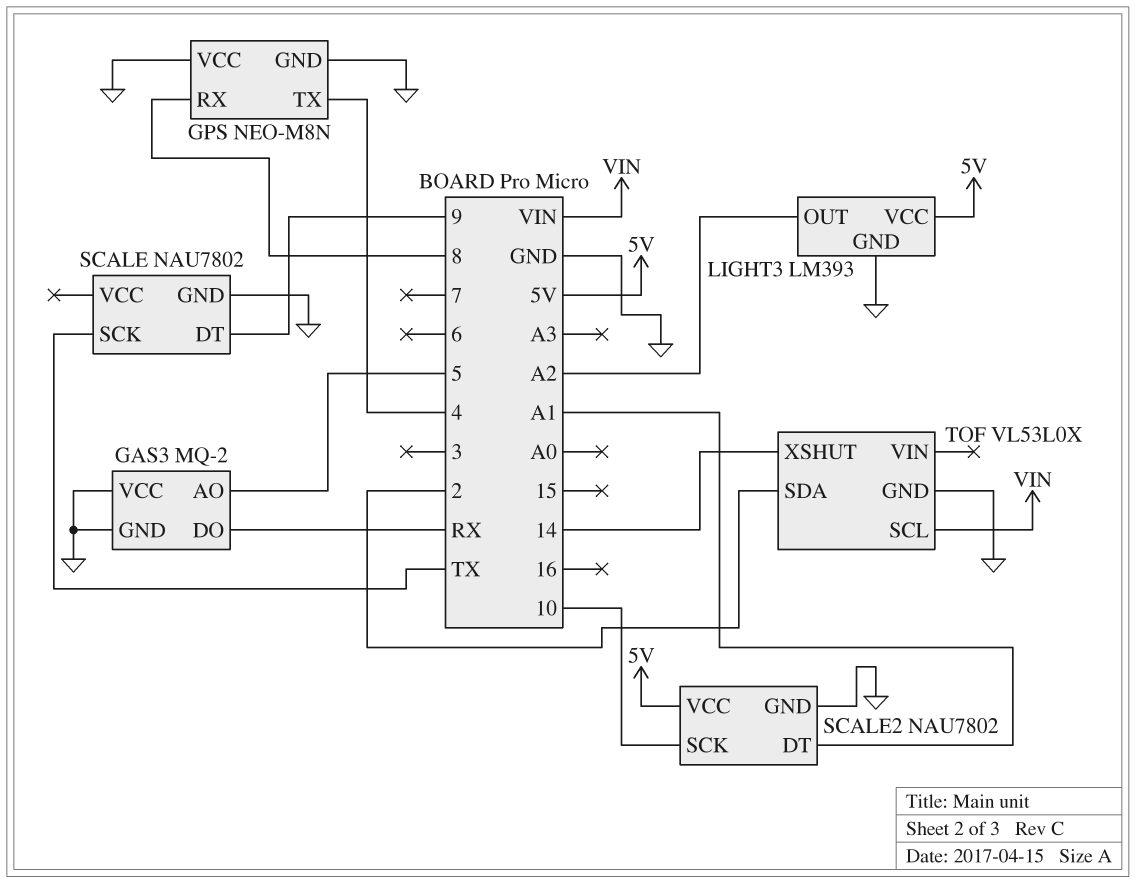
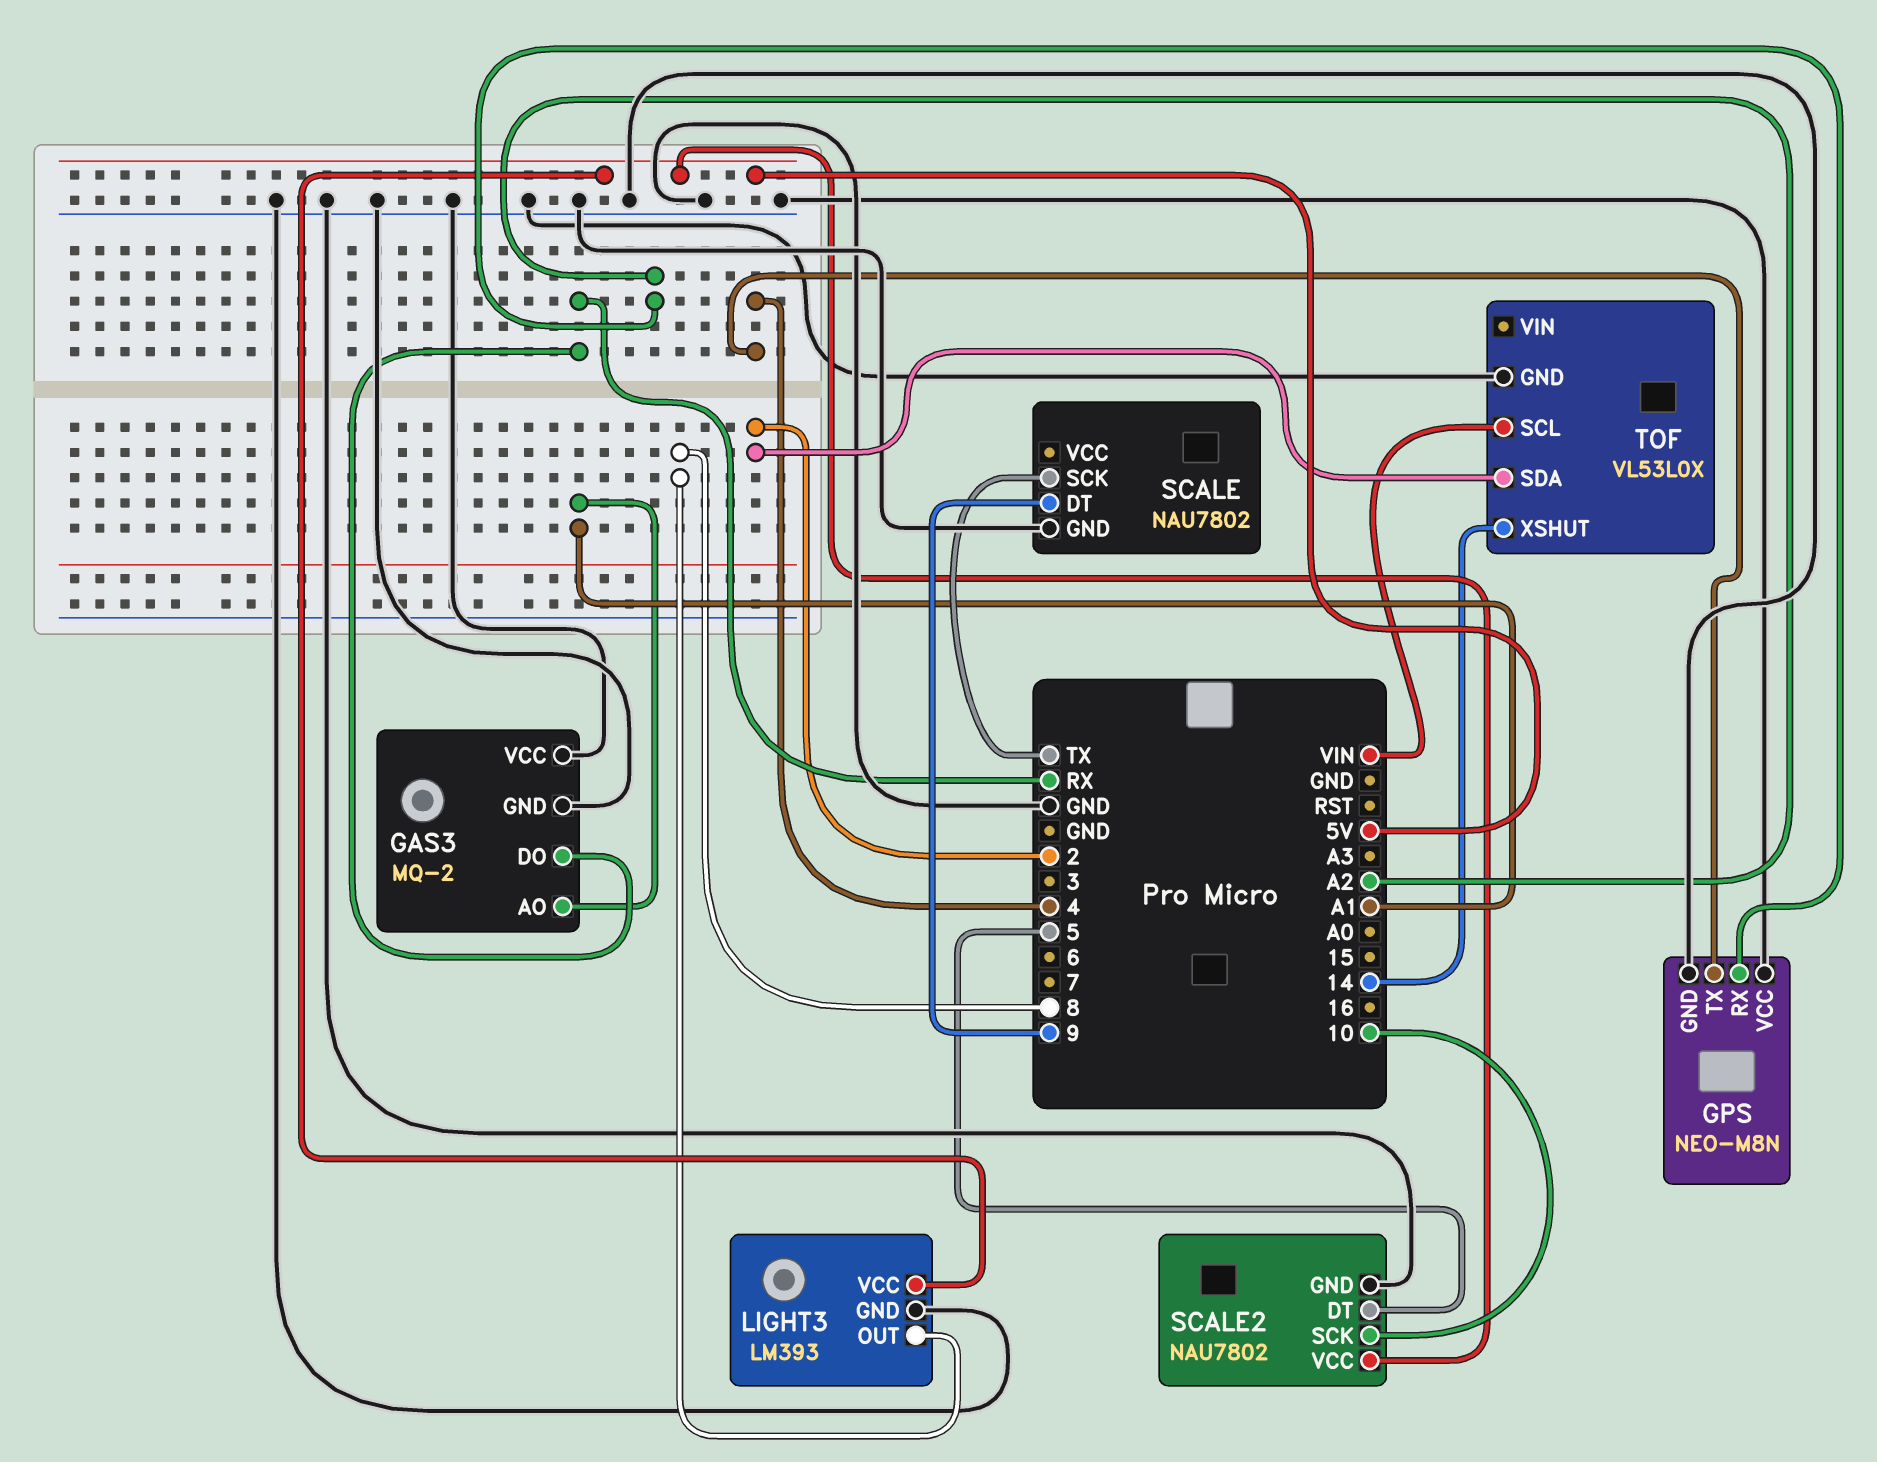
GAS3 pin AO: 5 -> A1
GPS pin RX: 8 -> A2
LIGHT3 pin OUT: A2 -> 8
SCALE2 pin DT: A1 -> 5

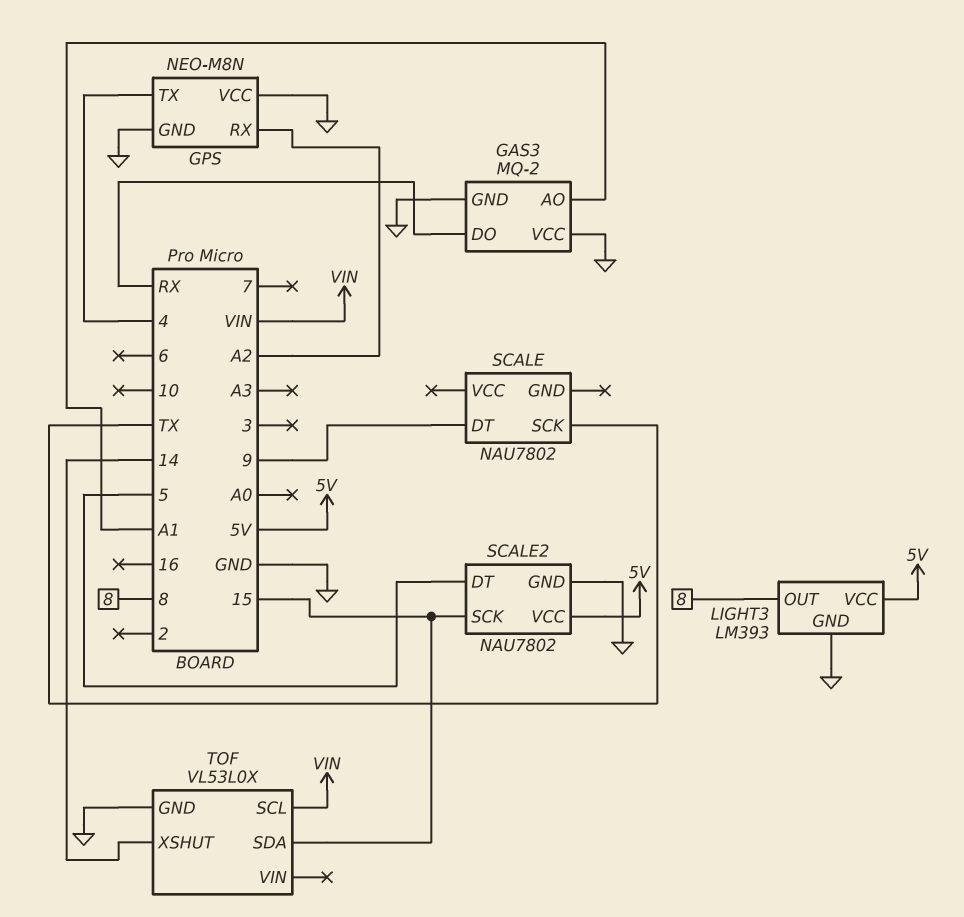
SCALE pin GND: GND -> none
SCALE2 pin SCK: 10 -> 15
TOF pin SDA: 2 -> 15

